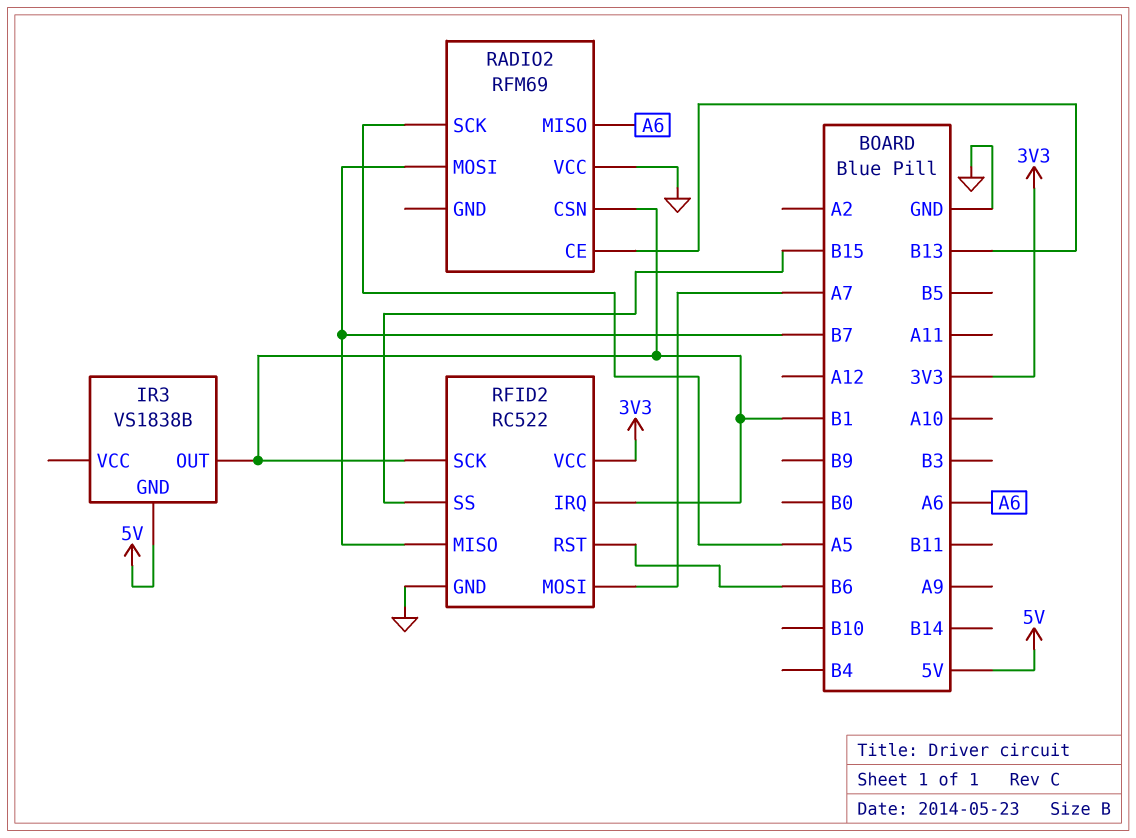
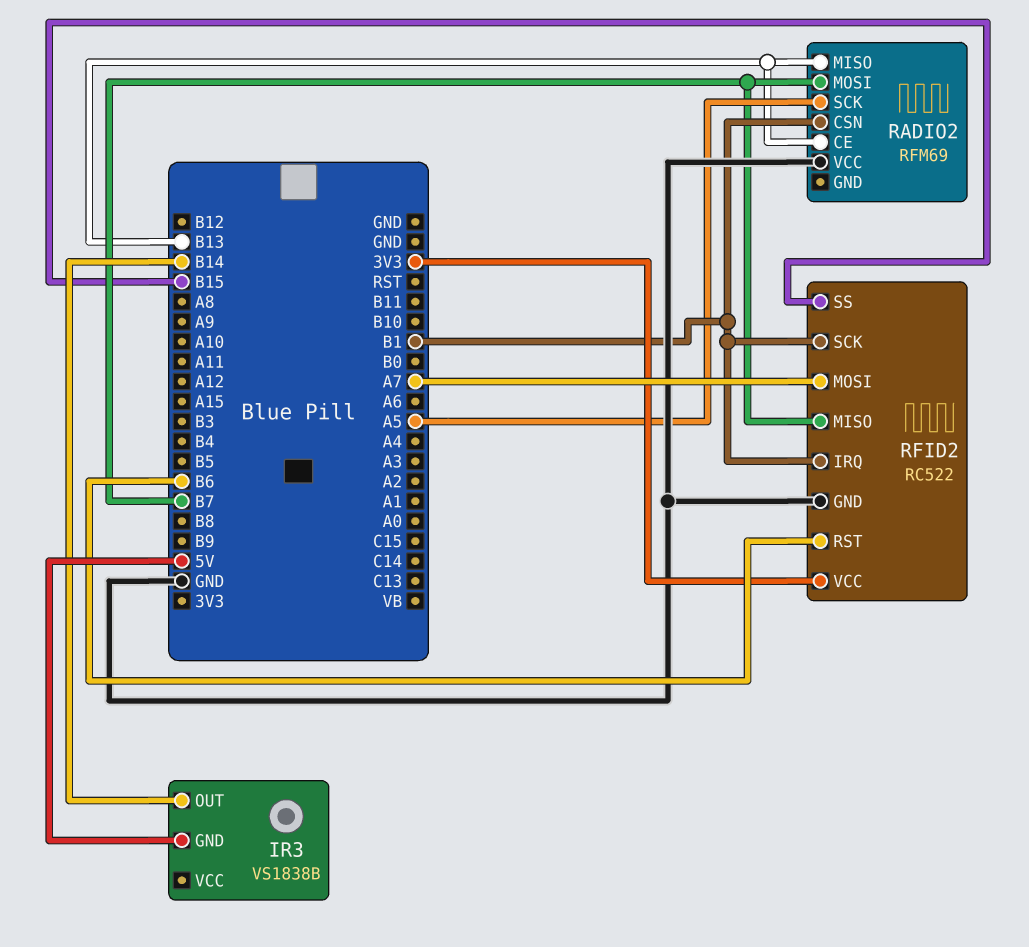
IR3 pin OUT: B1 -> B14
RADIO2 pin MISO: A6 -> B13

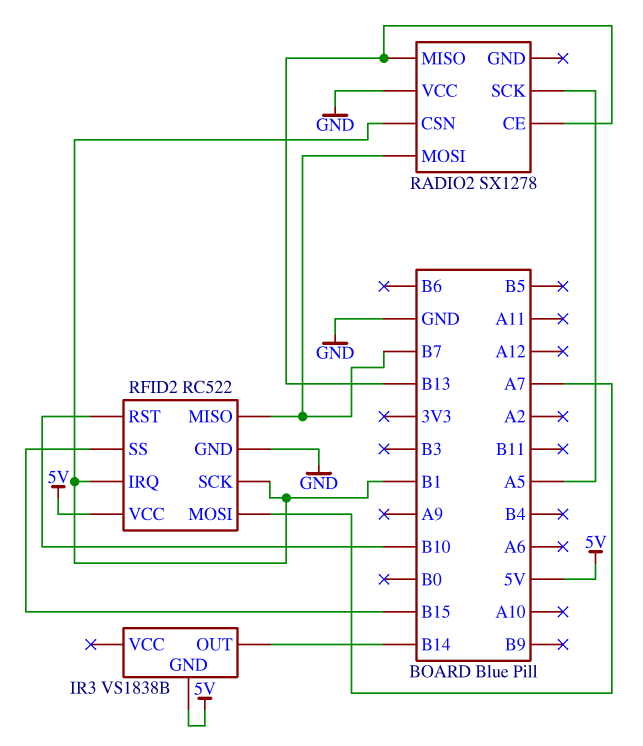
RADIO2: RFM69 -> SX1278
RFID2 pin RST: B6 -> B10
RFID2 pin VCC: 3V3 -> 5V

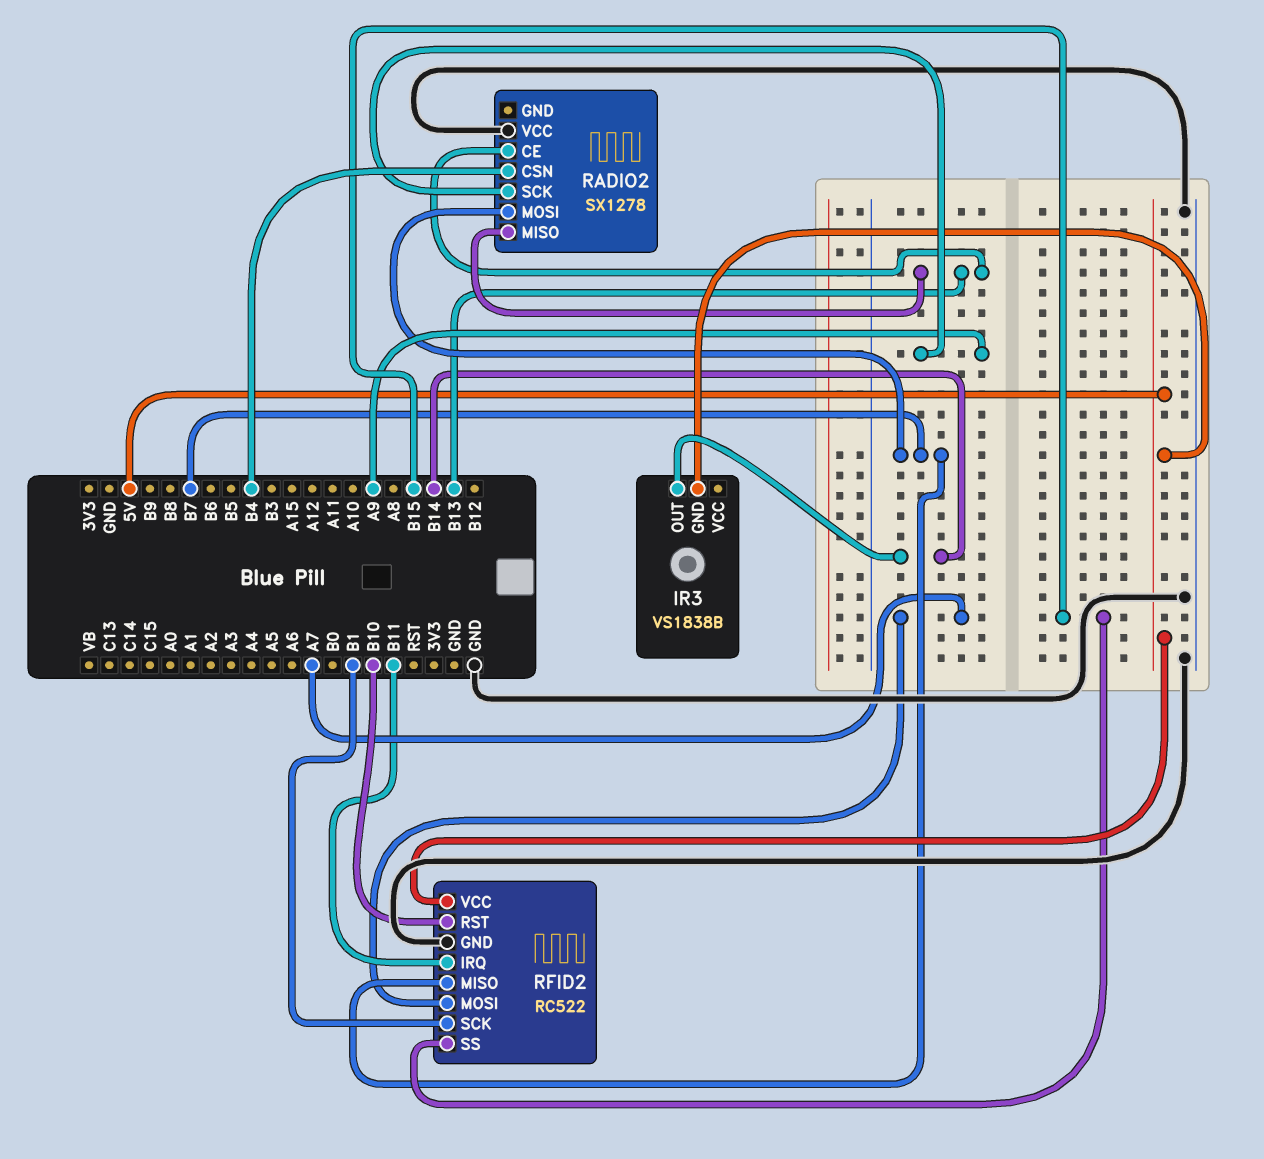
RADIO2 pin CSN: B1 -> B4
RADIO2 pin SCK: A5 -> A9
RFID2 pin IRQ: B1 -> B11

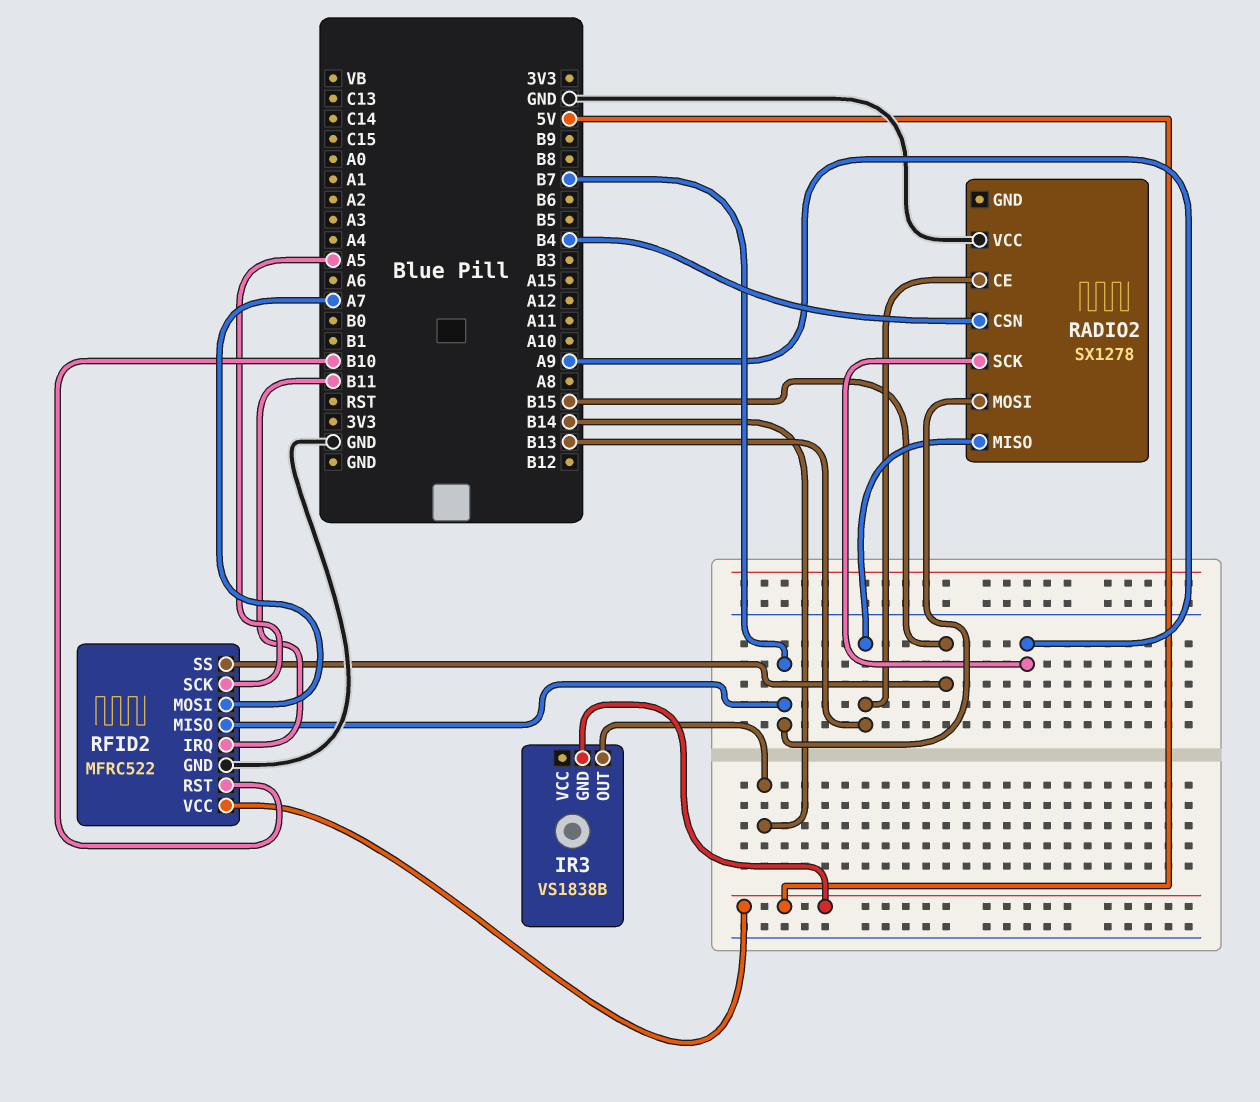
RFID2: RC522 -> MFRC522
RFID2 pin SCK: B1 -> A5

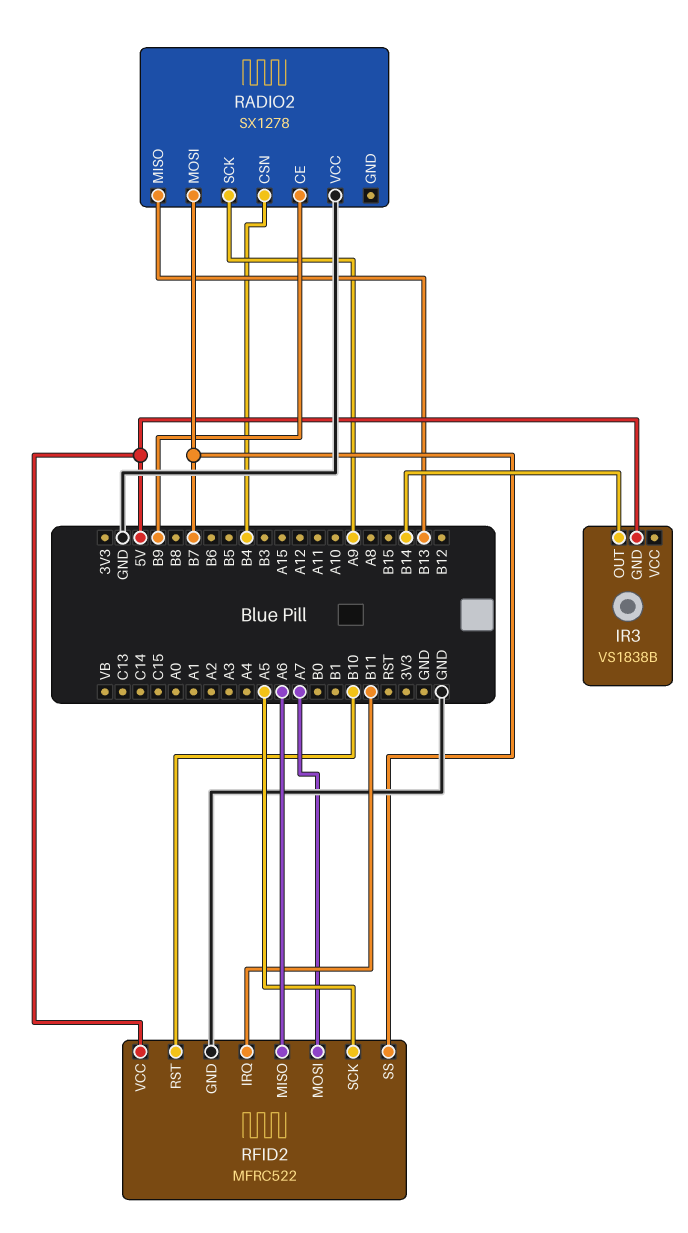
RADIO2 pin CE: B13 -> B9
RFID2 pin MISO: B7 -> A6
RFID2 pin SS: B15 -> B7

